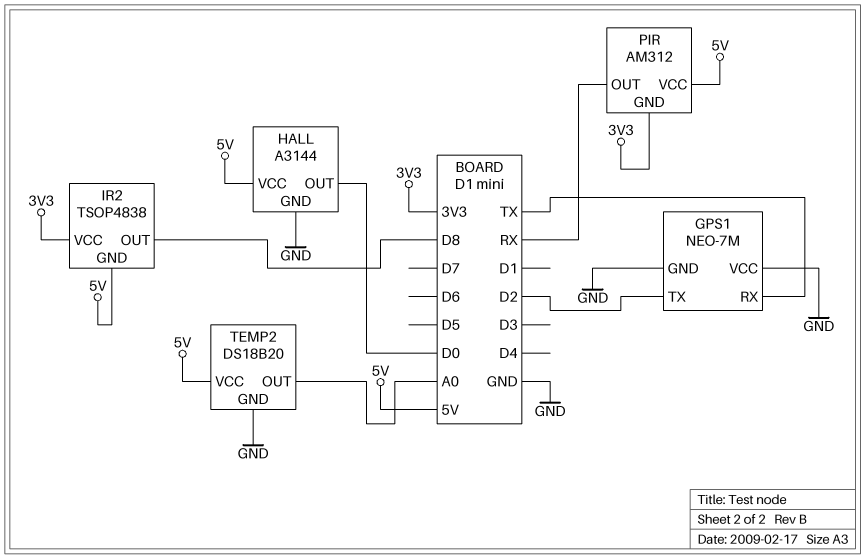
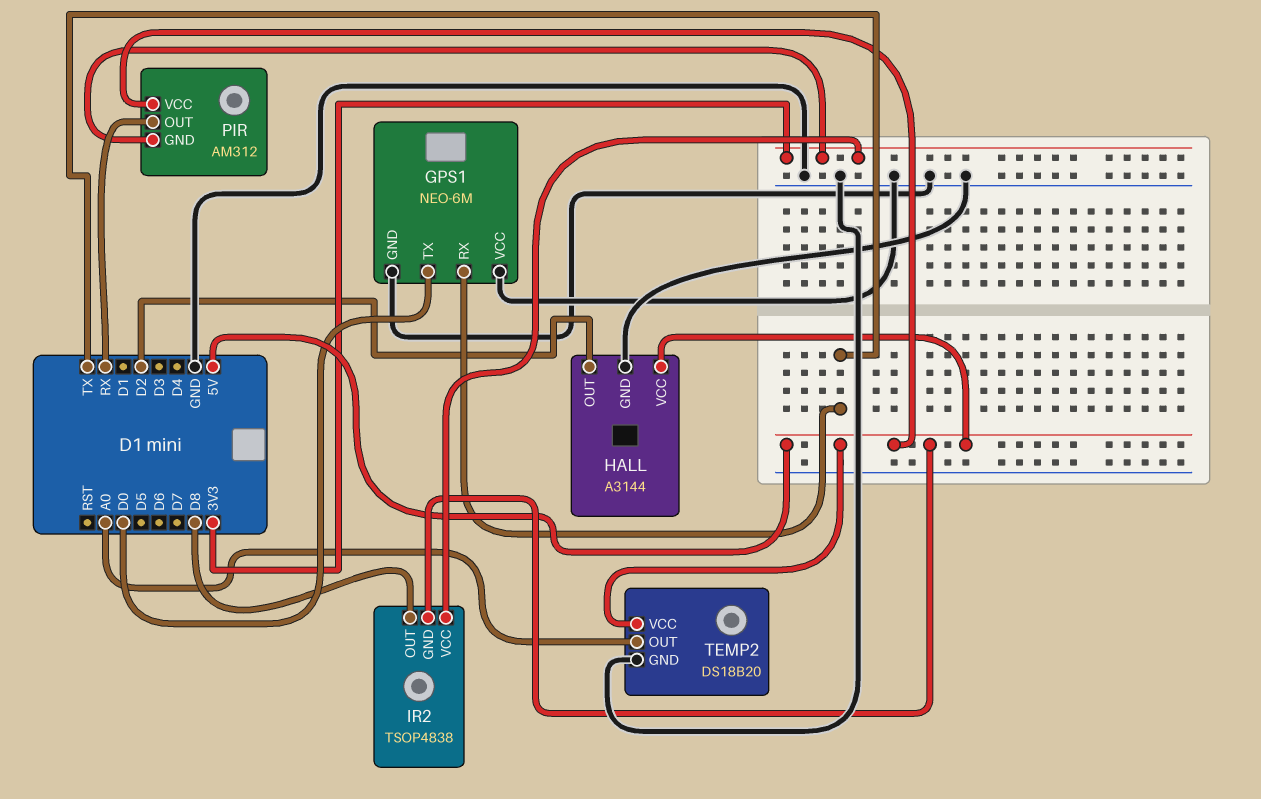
GPS1: NEO-7M -> NEO-6M
GPS1 pin TX: D2 -> D0
HALL pin OUT: D0 -> D2

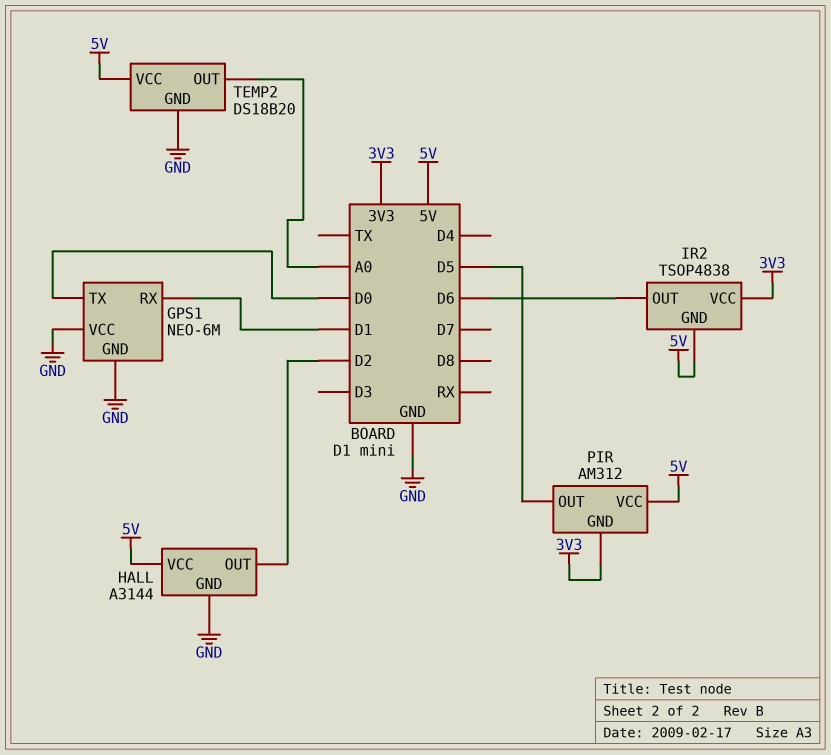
GPS1 pin RX: TX -> D1
IR2 pin OUT: D8 -> D6
PIR pin OUT: RX -> D5

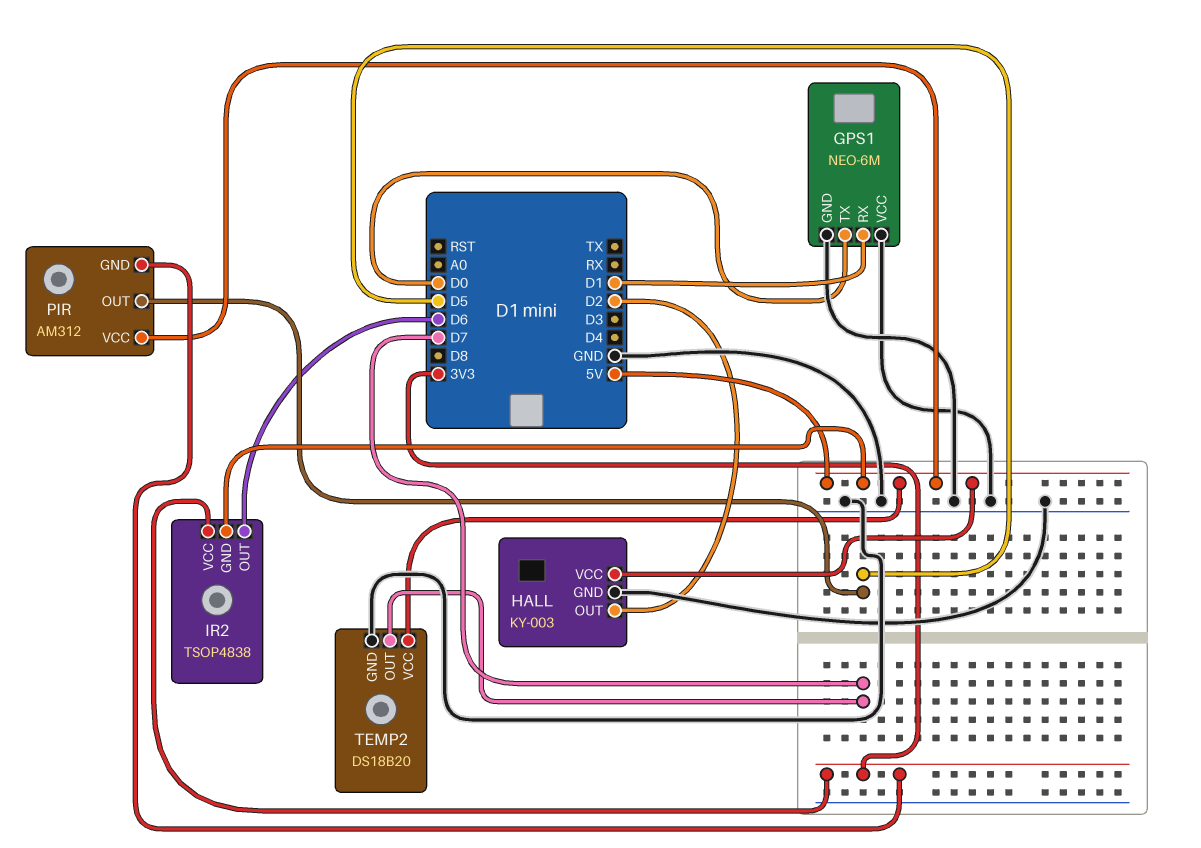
HALL: A3144 -> KY-003
TEMP2 pin OUT: A0 -> D7

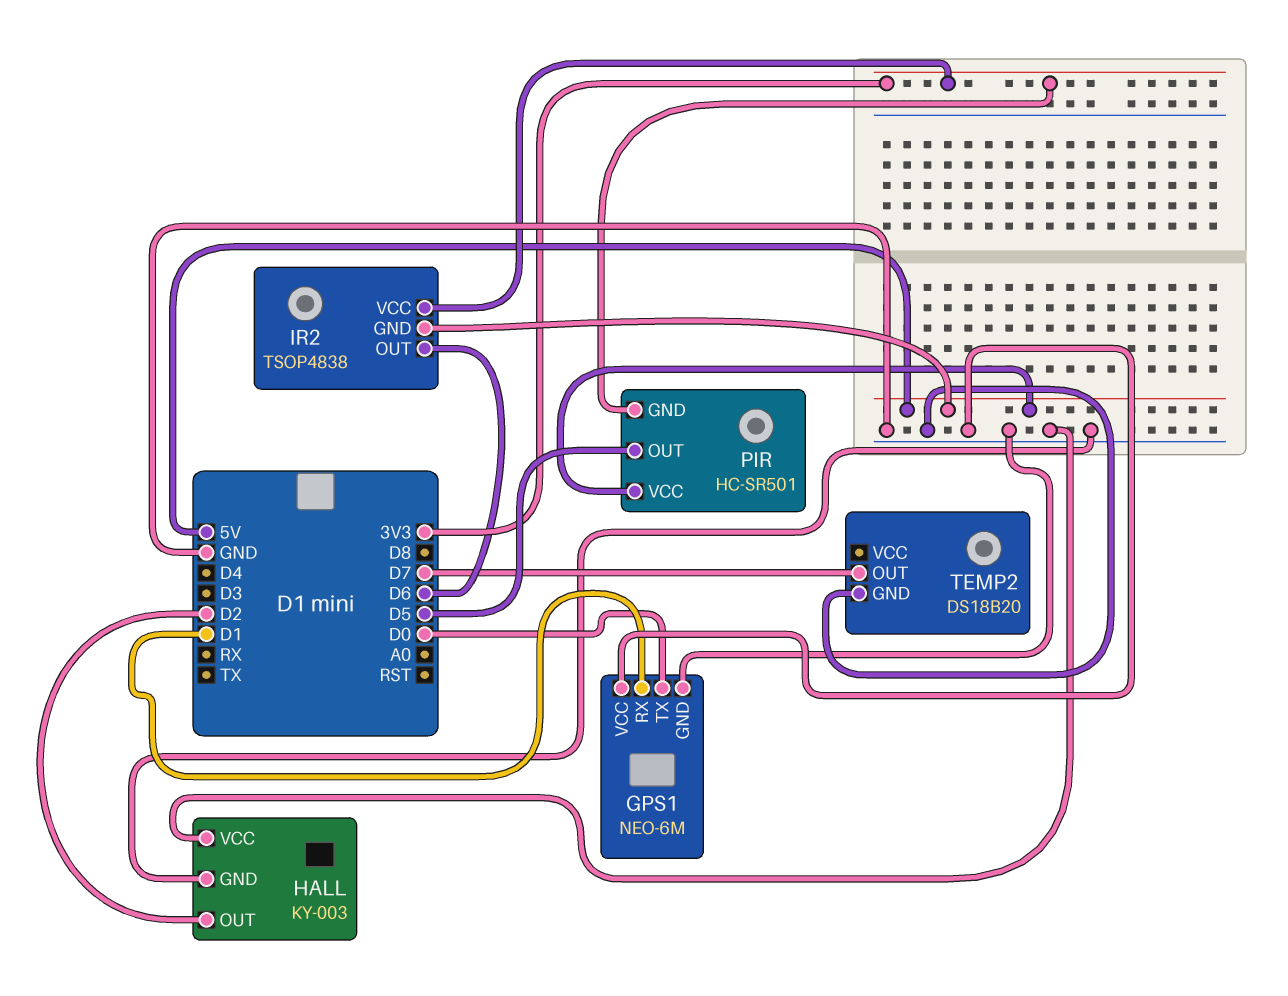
HALL pin VCC: 5V -> GND
PIR: AM312 -> HC-SR501
TEMP2 pin VCC: 5V -> none

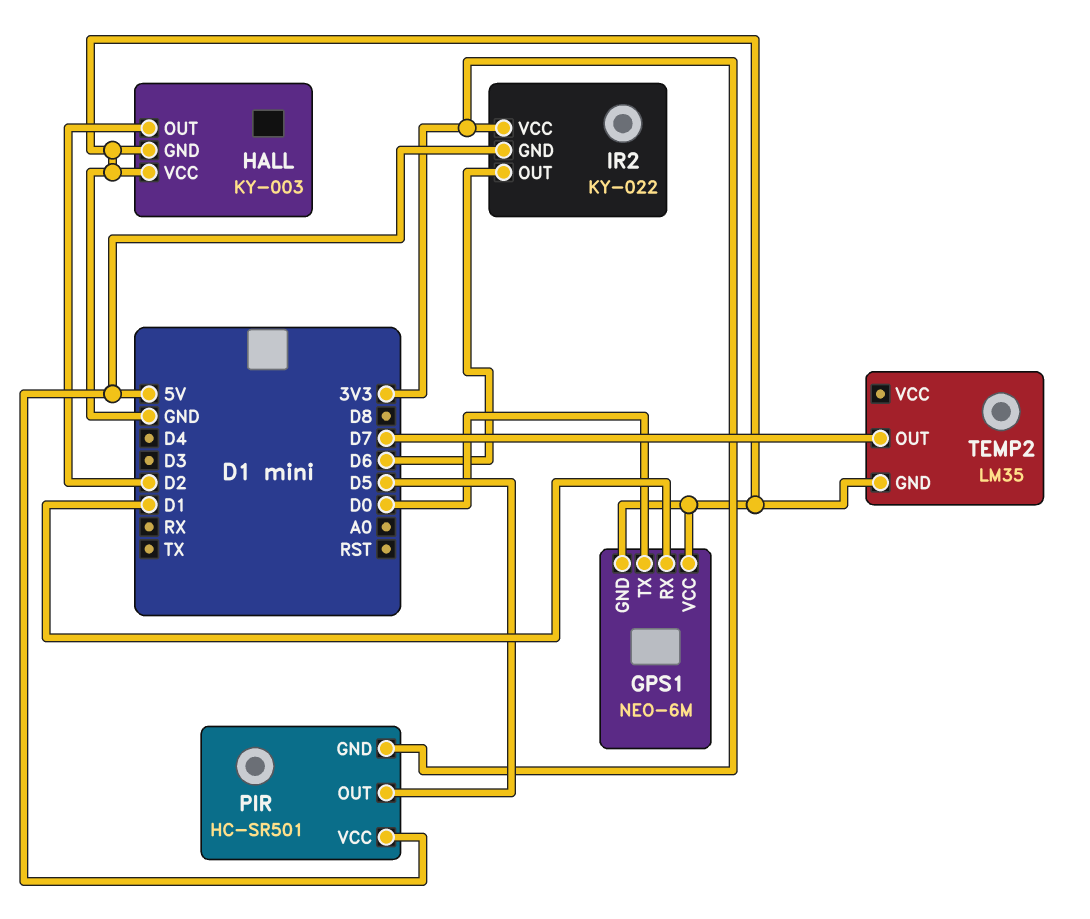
IR2: TSOP4838 -> KY-022
TEMP2: DS18B20 -> LM35

